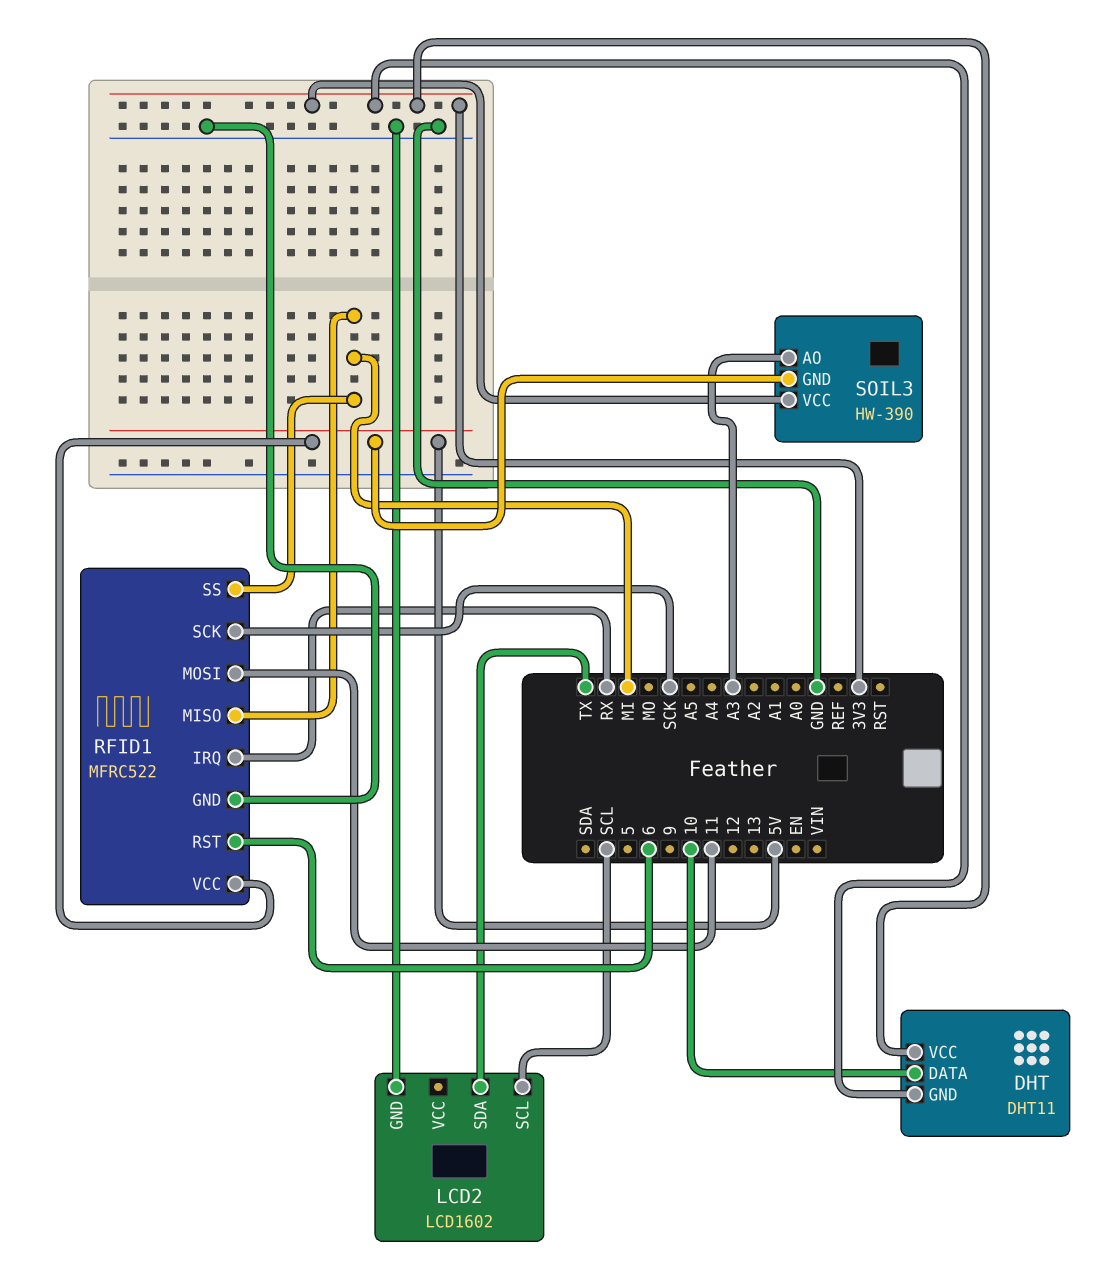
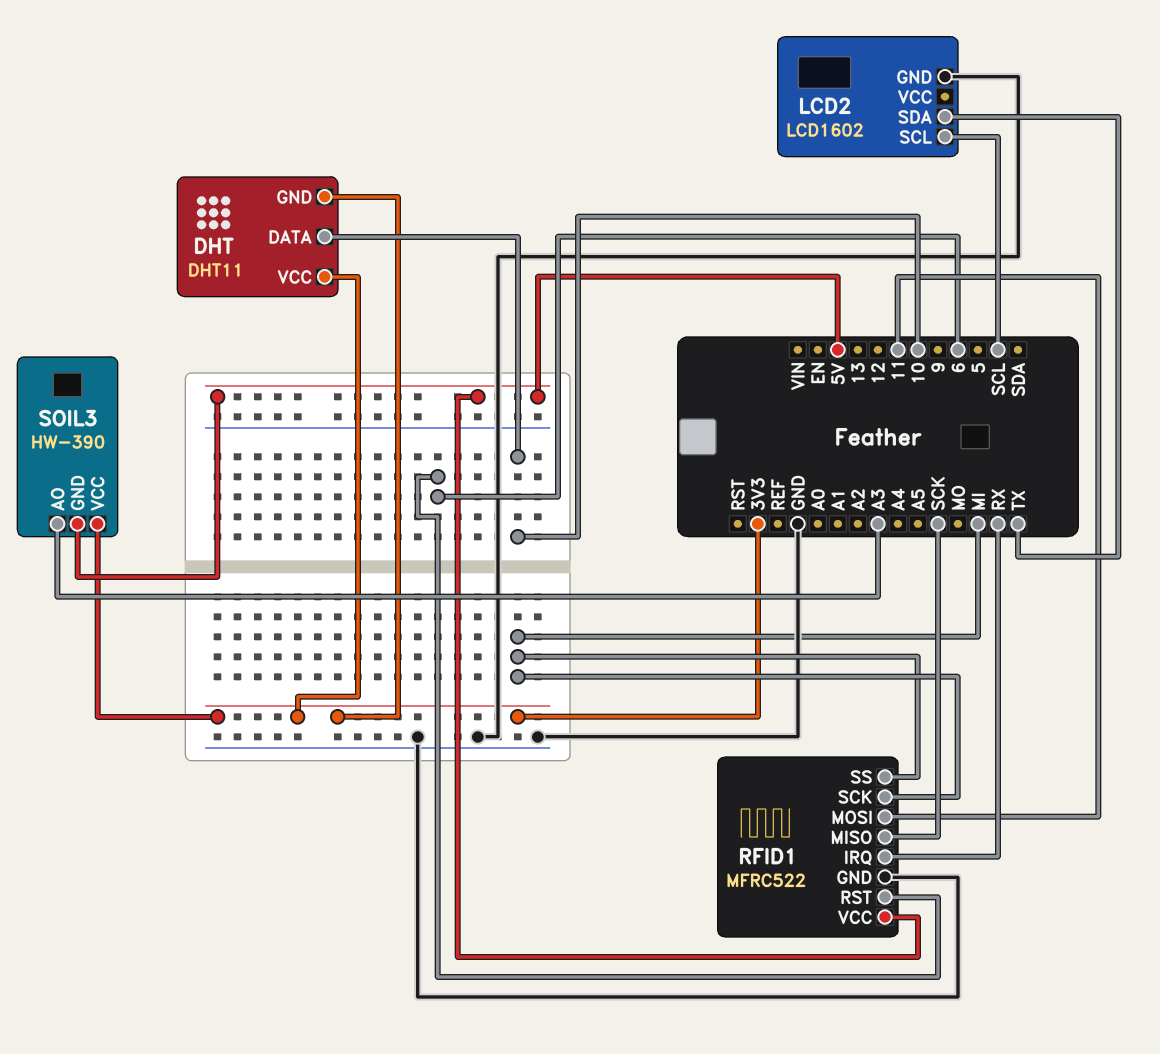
RFID1 pin MISO: MI -> SCK
RFID1 pin SCK: SCK -> MI

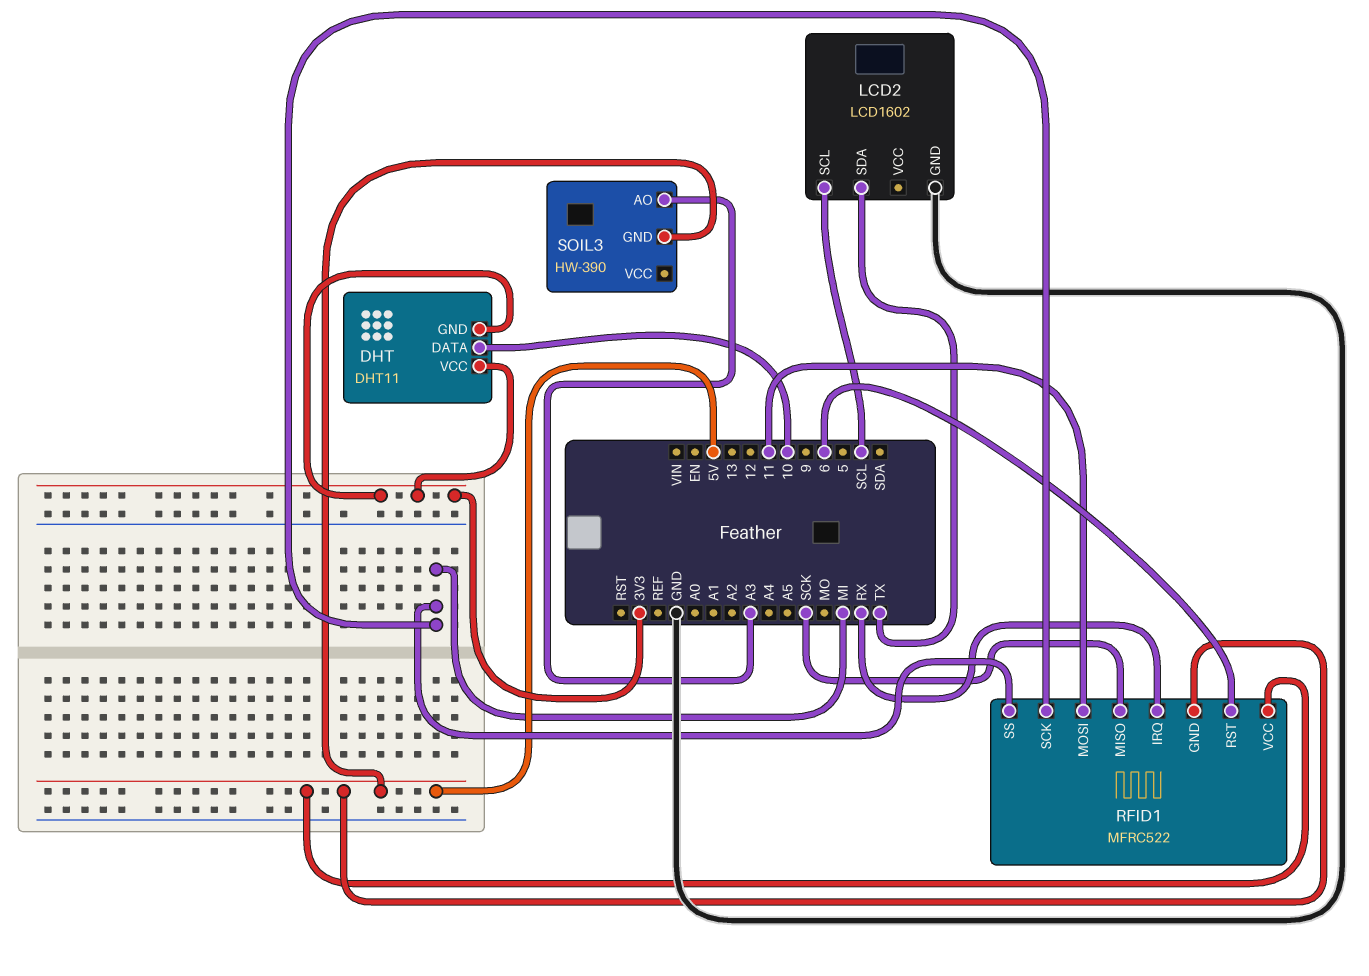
RFID1 pin GND: GND -> 5V
SOIL3 pin VCC: 3V3 -> none

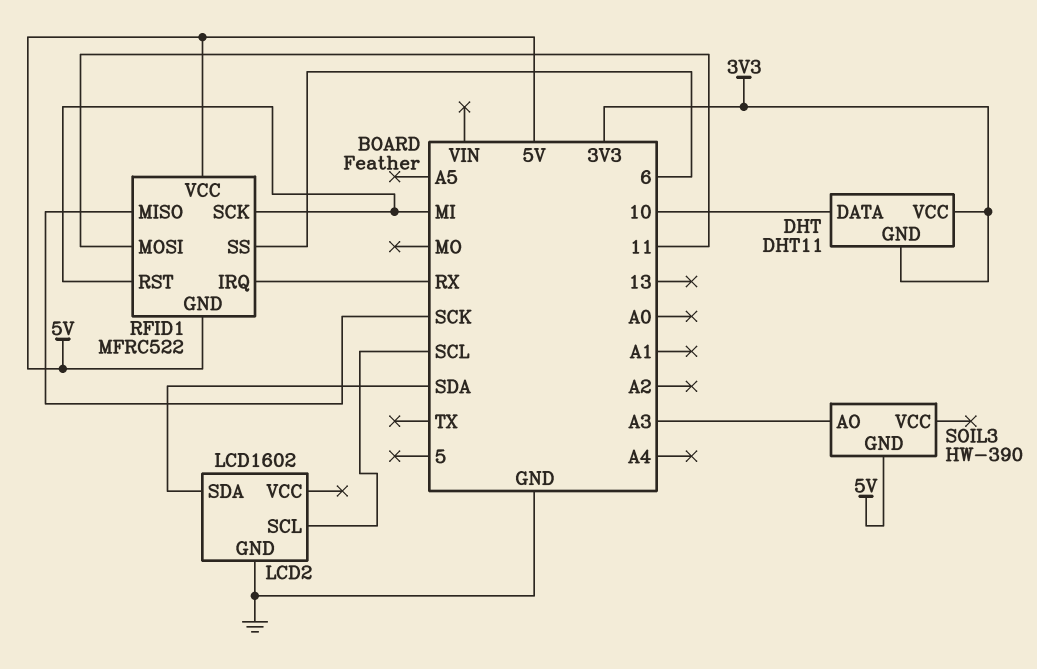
LCD2 pin SDA: TX -> SDA
RFID1 pin RST: 6 -> MI
RFID1 pin SS: MI -> 6

